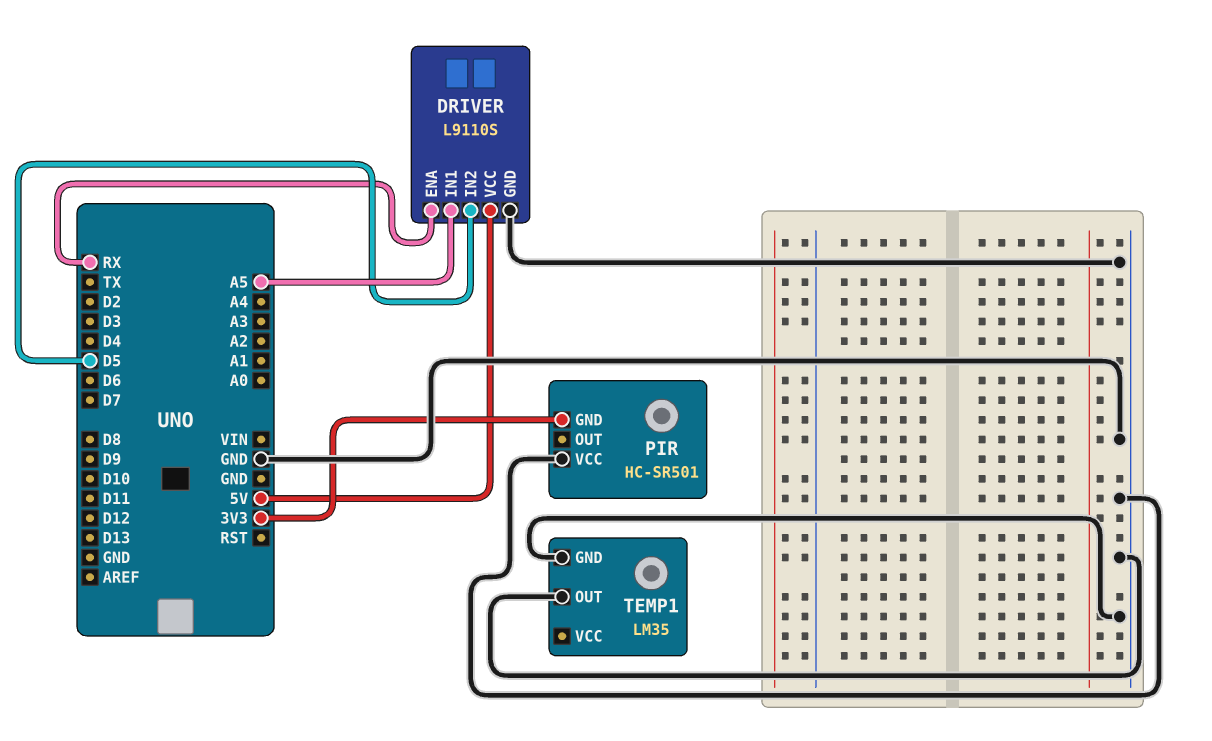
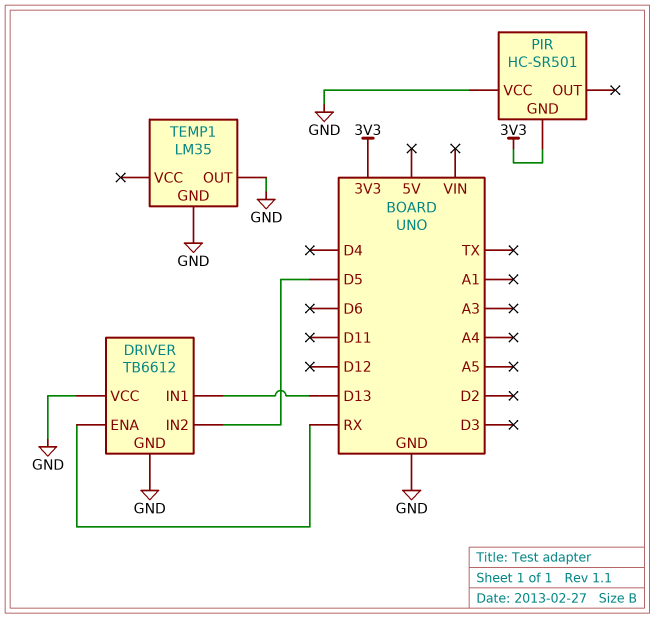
DRIVER: L9110S -> TB6612
DRIVER pin IN1: A5 -> D13
DRIVER pin VCC: 5V -> GND

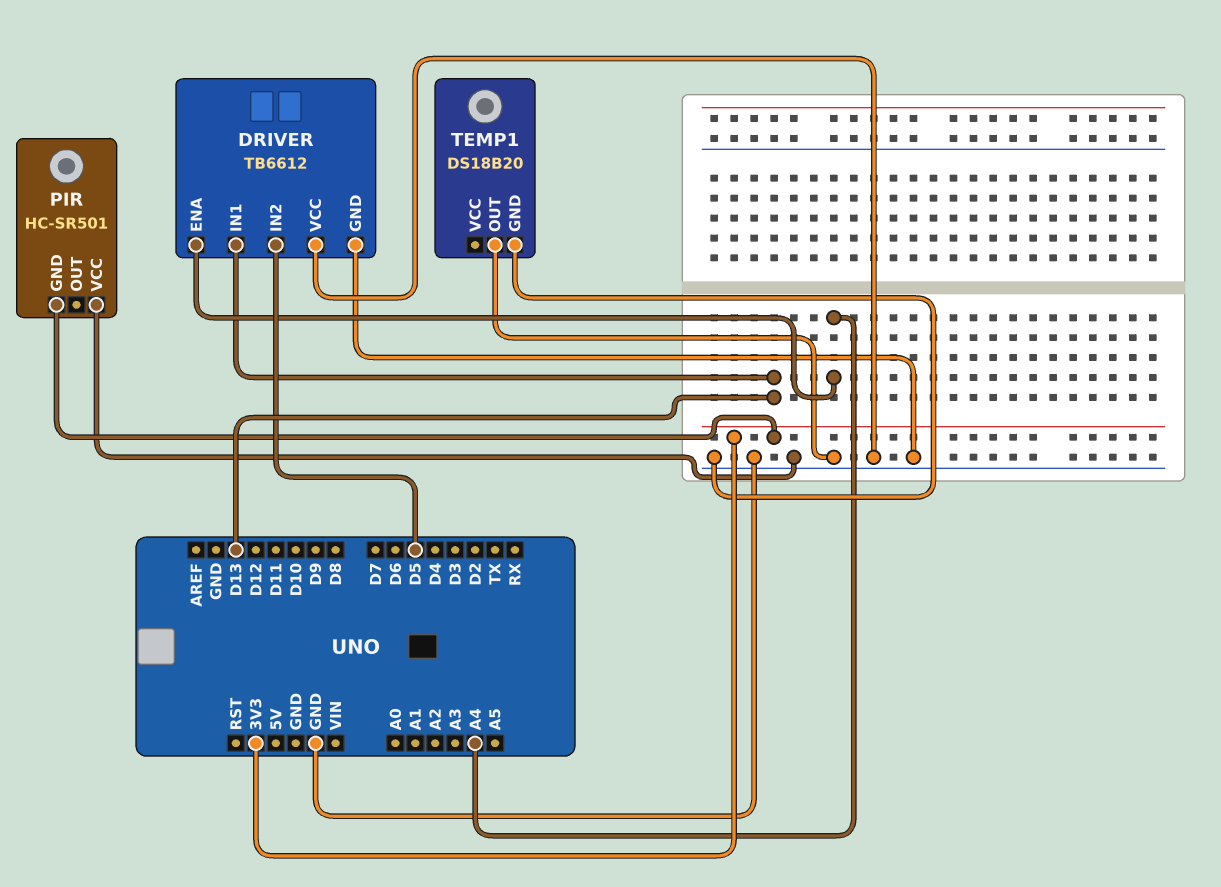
DRIVER pin ENA: RX -> A4
TEMP1: LM35 -> DS18B20

